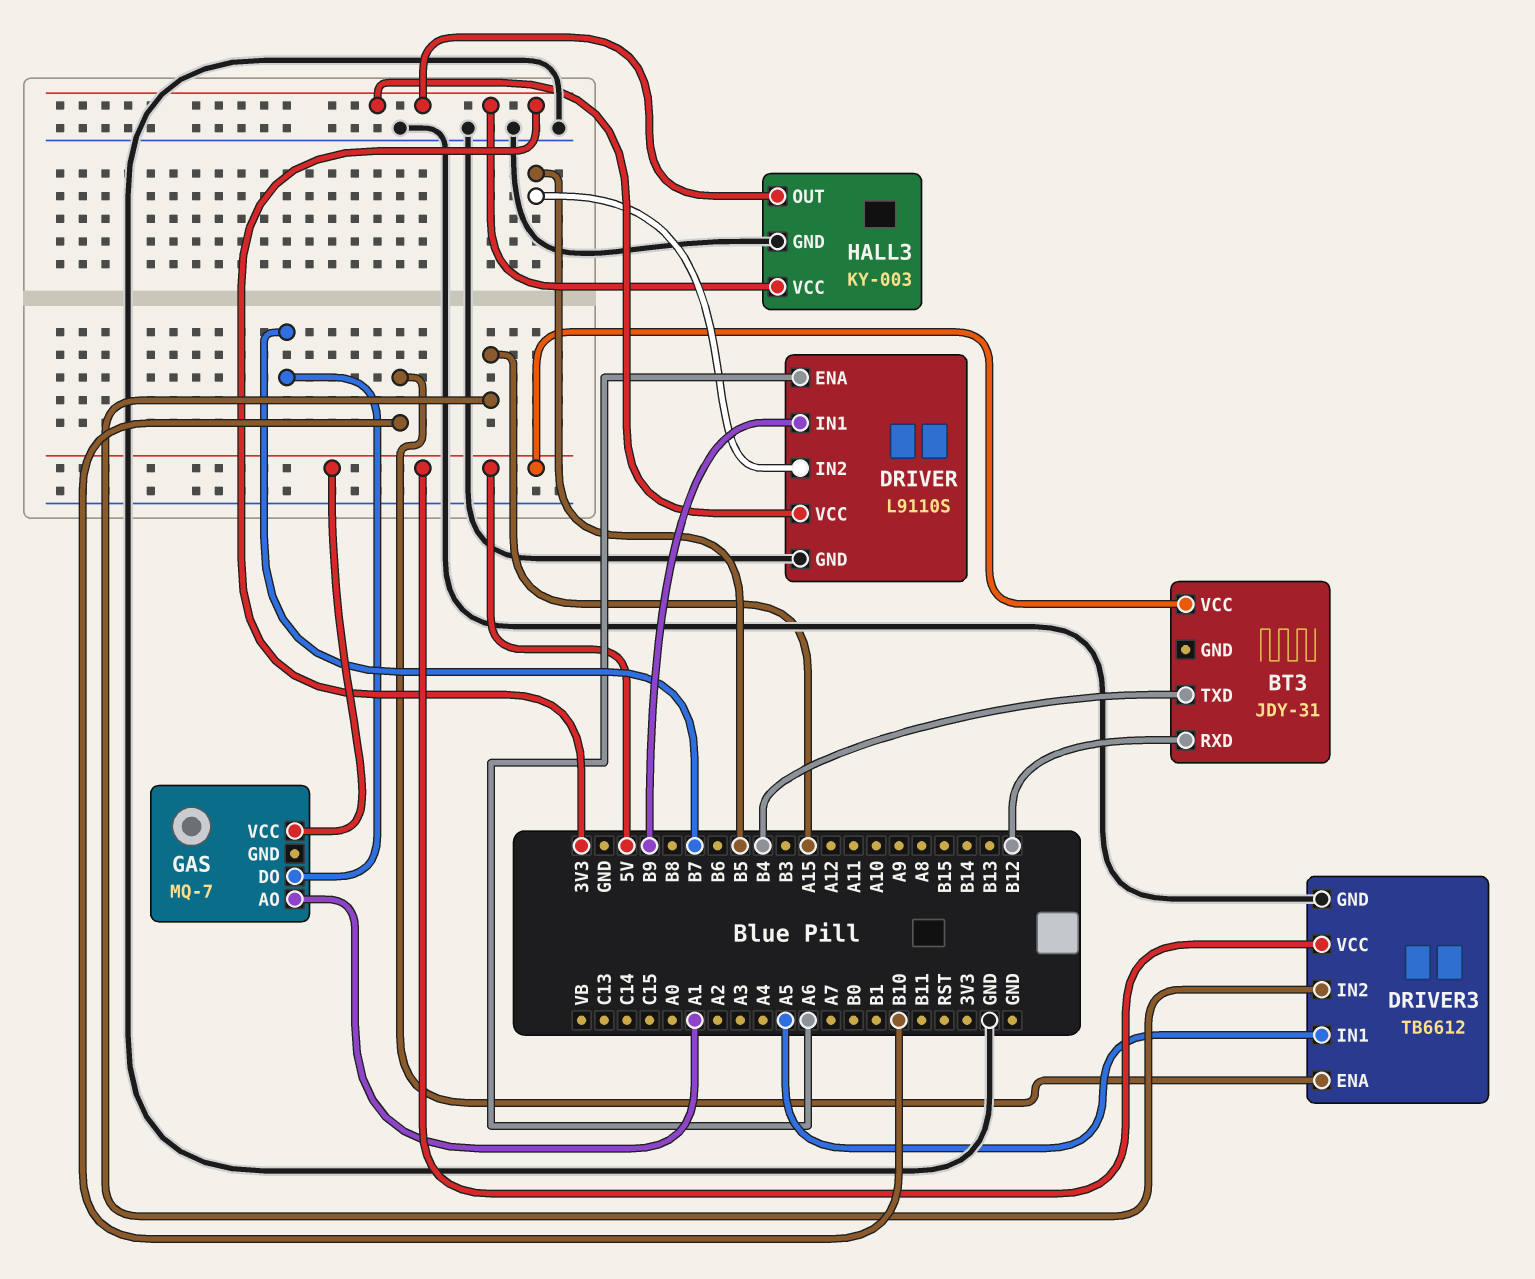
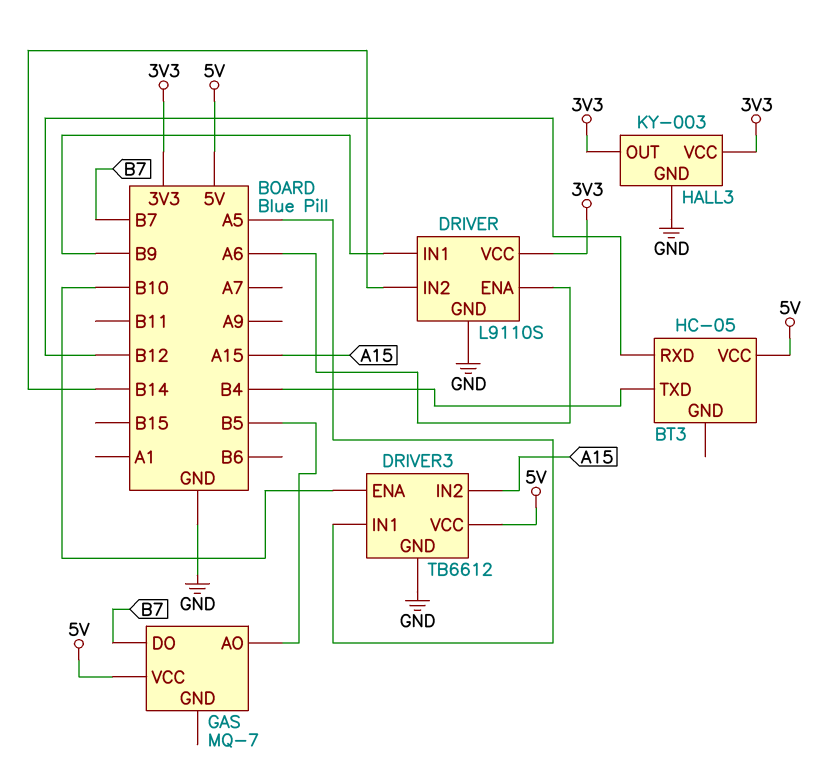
BT3: JDY-31 -> HC-05
DRIVER pin IN2: B5 -> B14
GAS pin AO: A1 -> B5

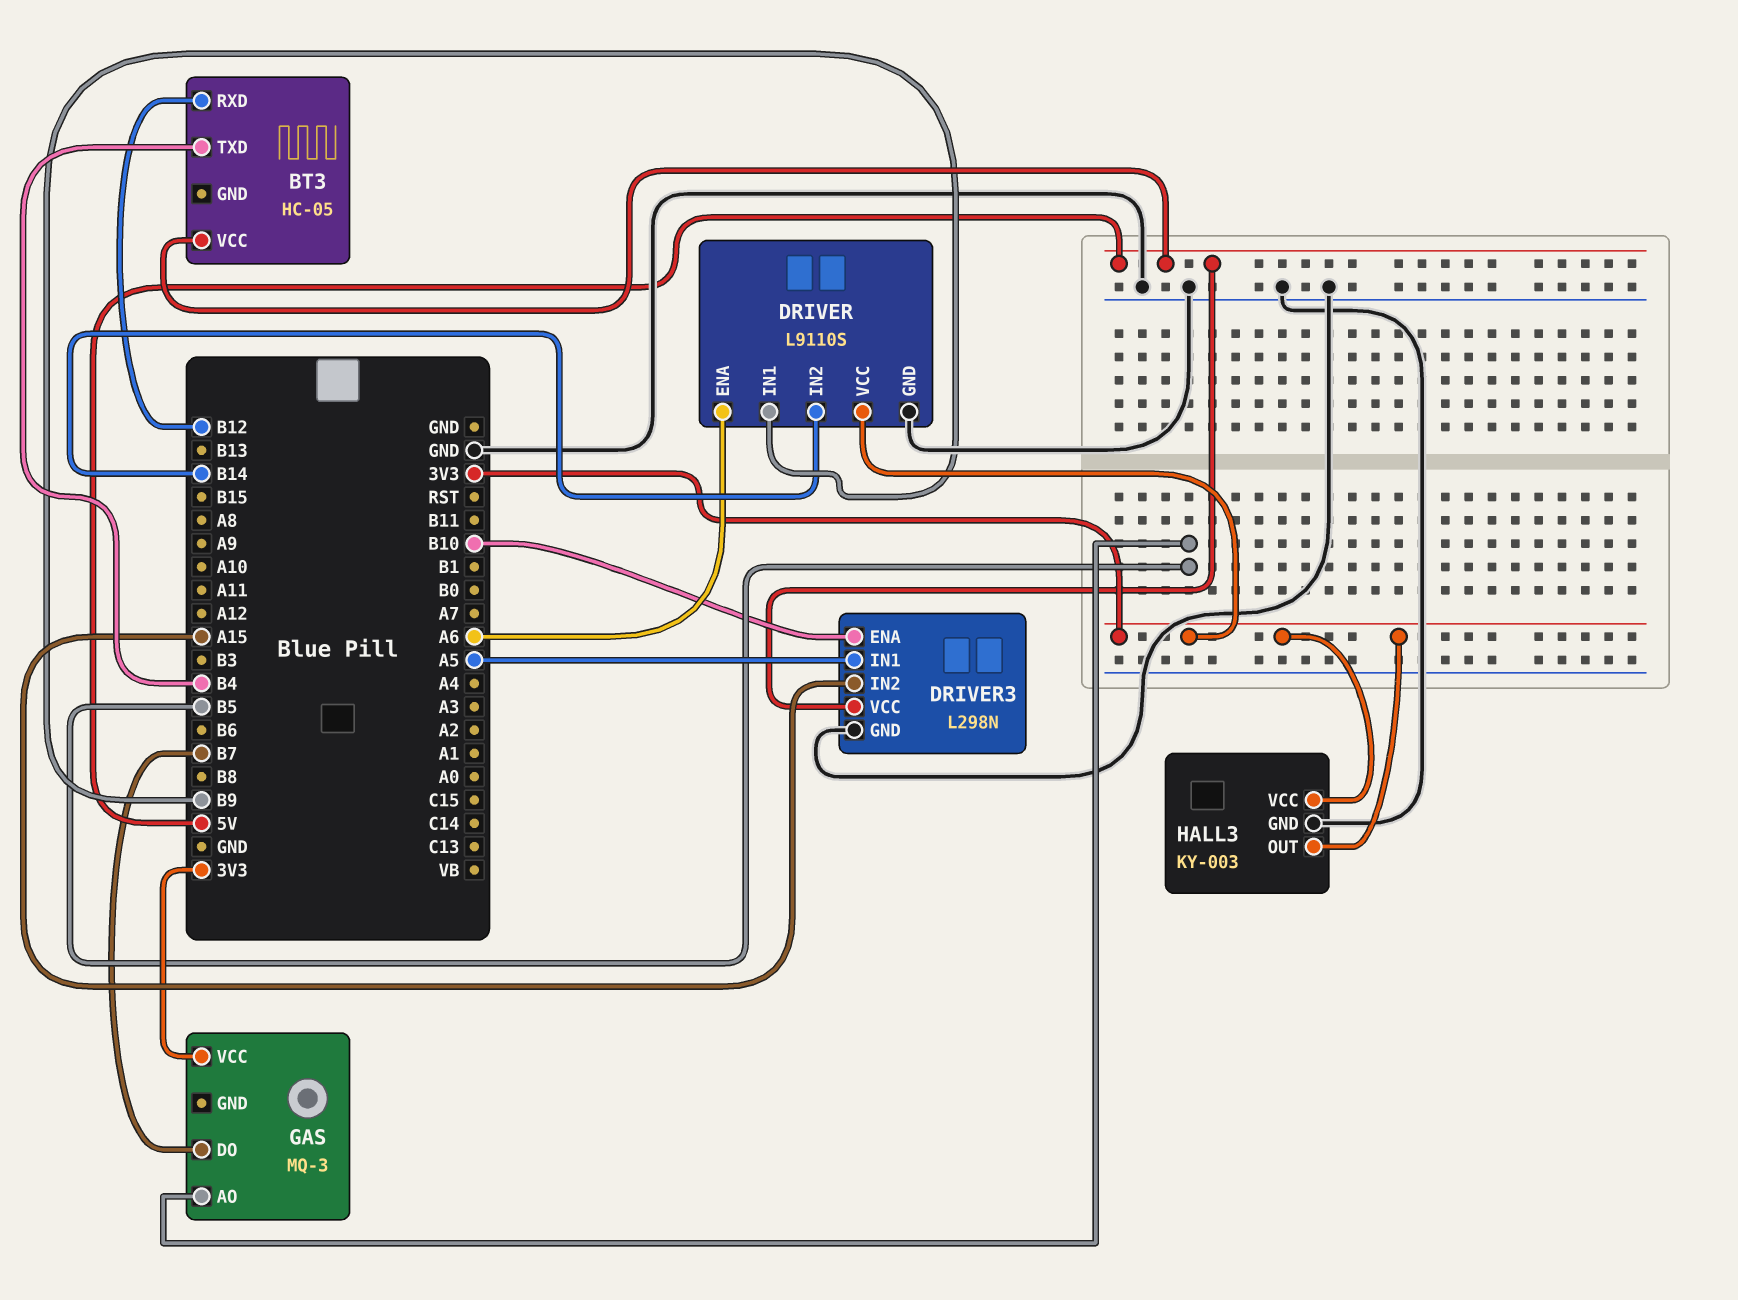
DRIVER3: TB6612 -> L298N
GAS: MQ-7 -> MQ-3
GAS pin VCC: 5V -> 3V3

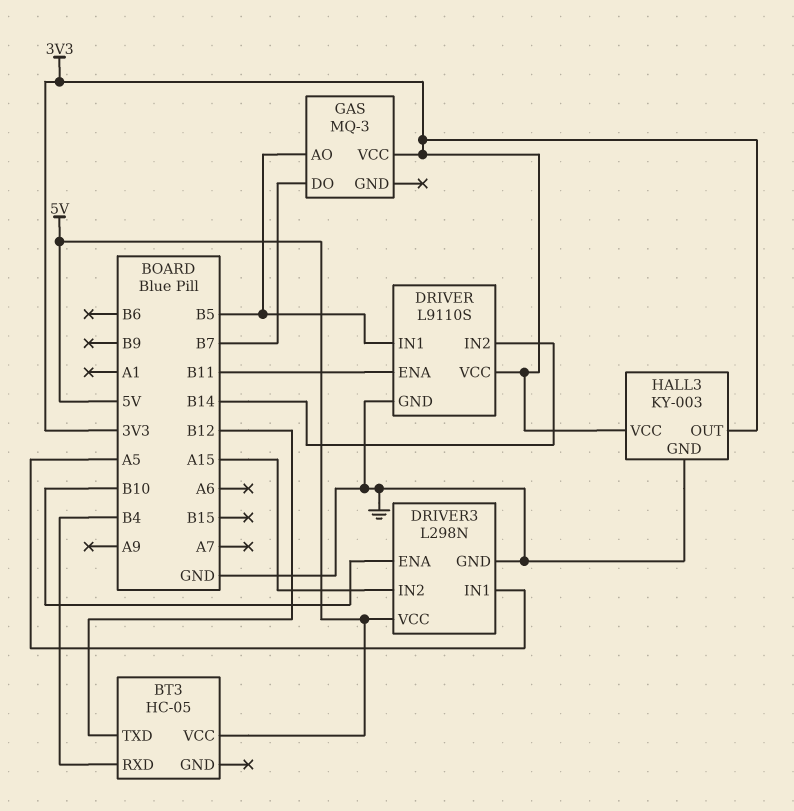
BT3 pin RXD: B12 -> B4
BT3 pin TXD: B4 -> B12
DRIVER pin ENA: A6 -> B11
DRIVER pin IN1: B9 -> B5

